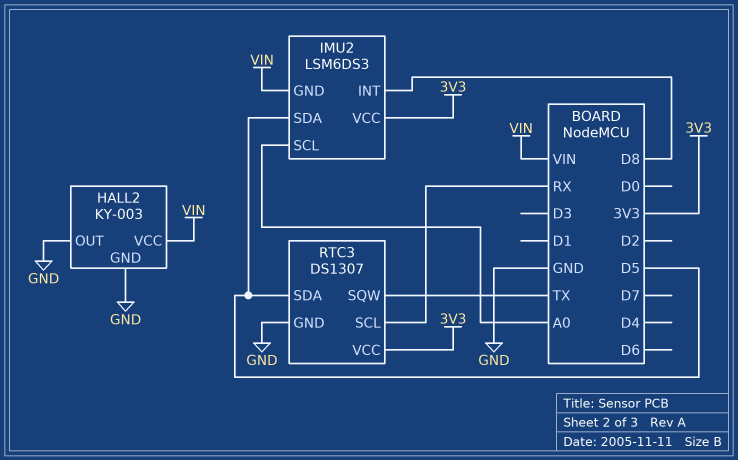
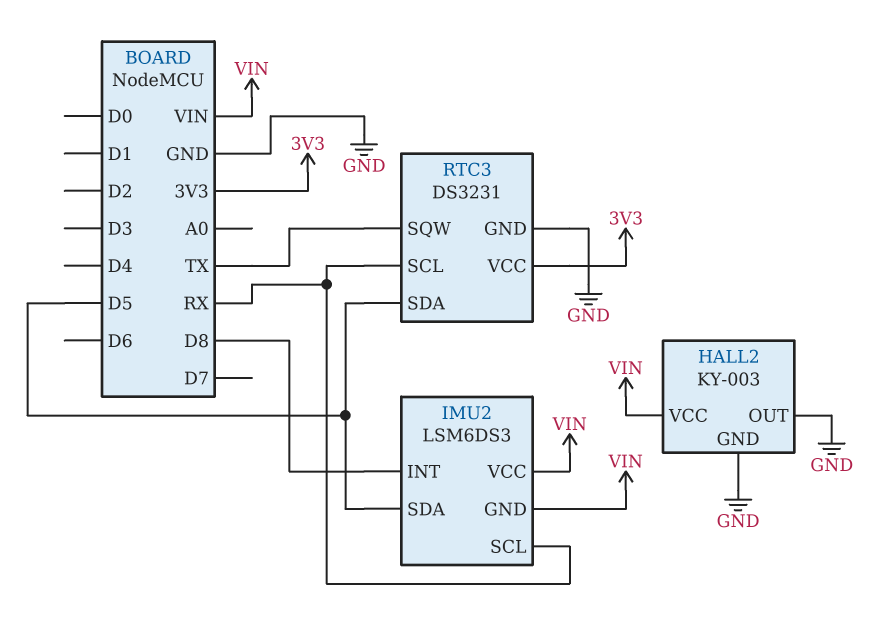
IMU2 pin SCL: A0 -> RX
IMU2 pin VCC: 3V3 -> VIN
RTC3: DS1307 -> DS3231

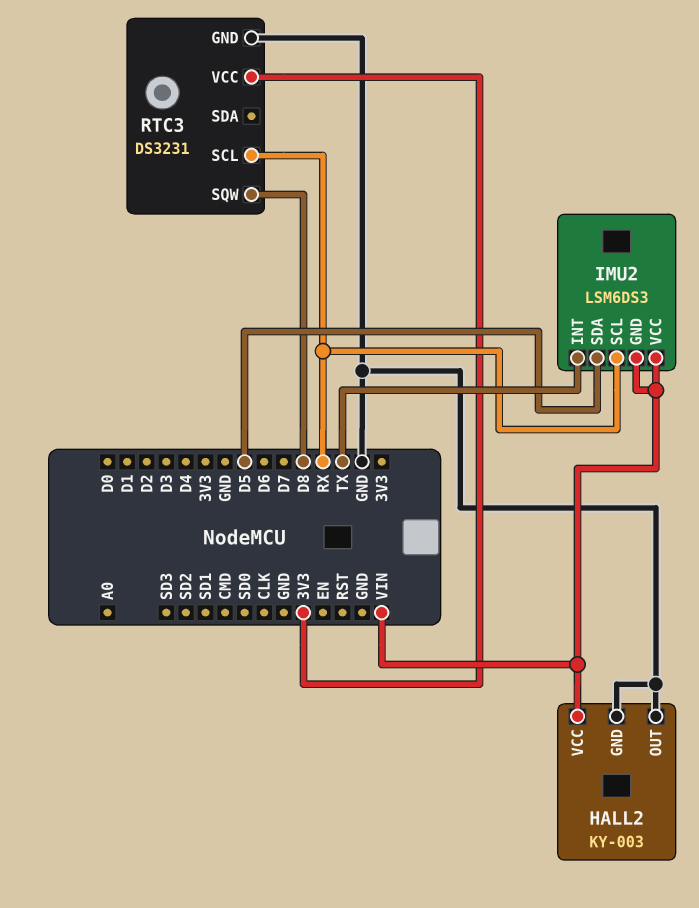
IMU2 pin INT: D8 -> TX
RTC3 pin SDA: D5 -> none
RTC3 pin SQW: TX -> D8

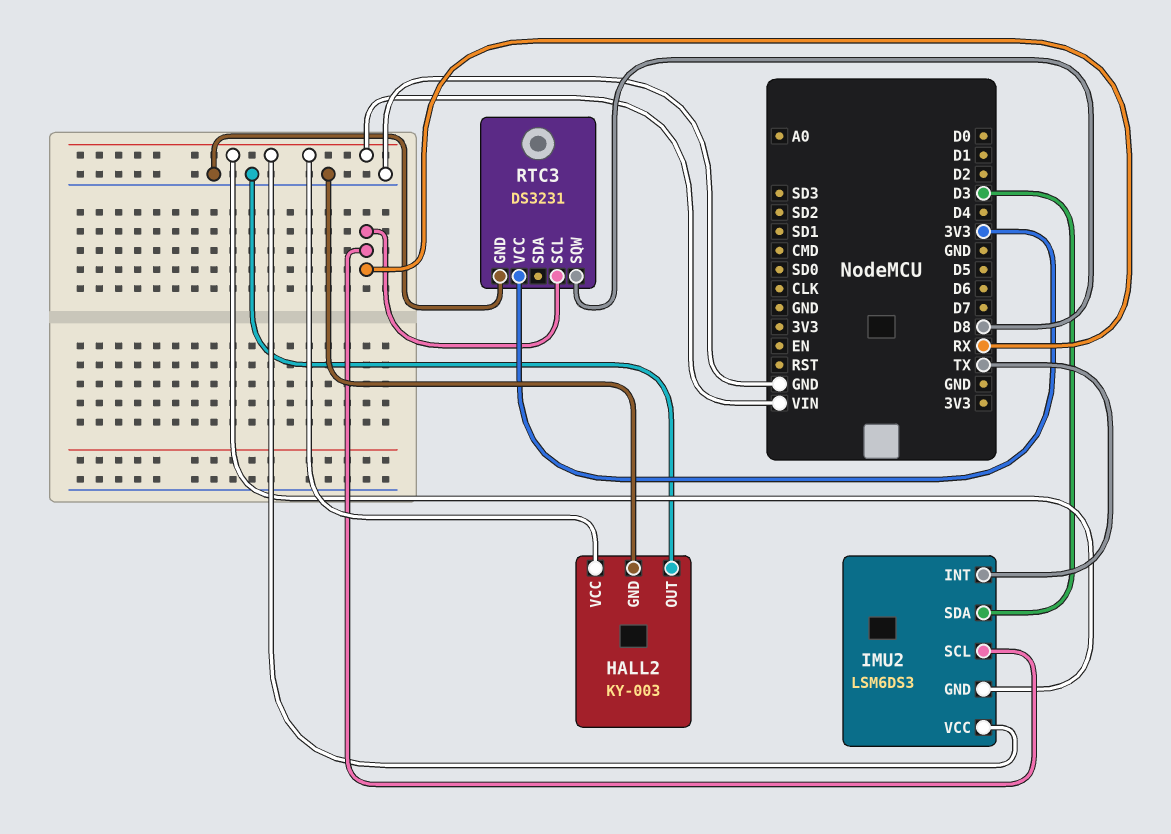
IMU2 pin SDA: D5 -> D3

